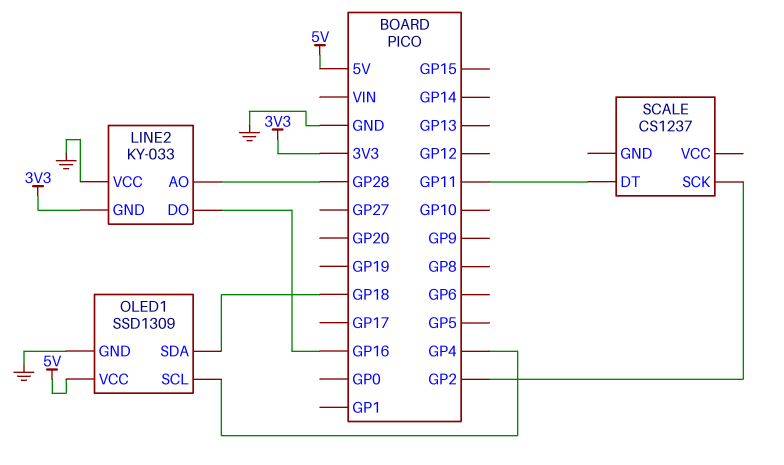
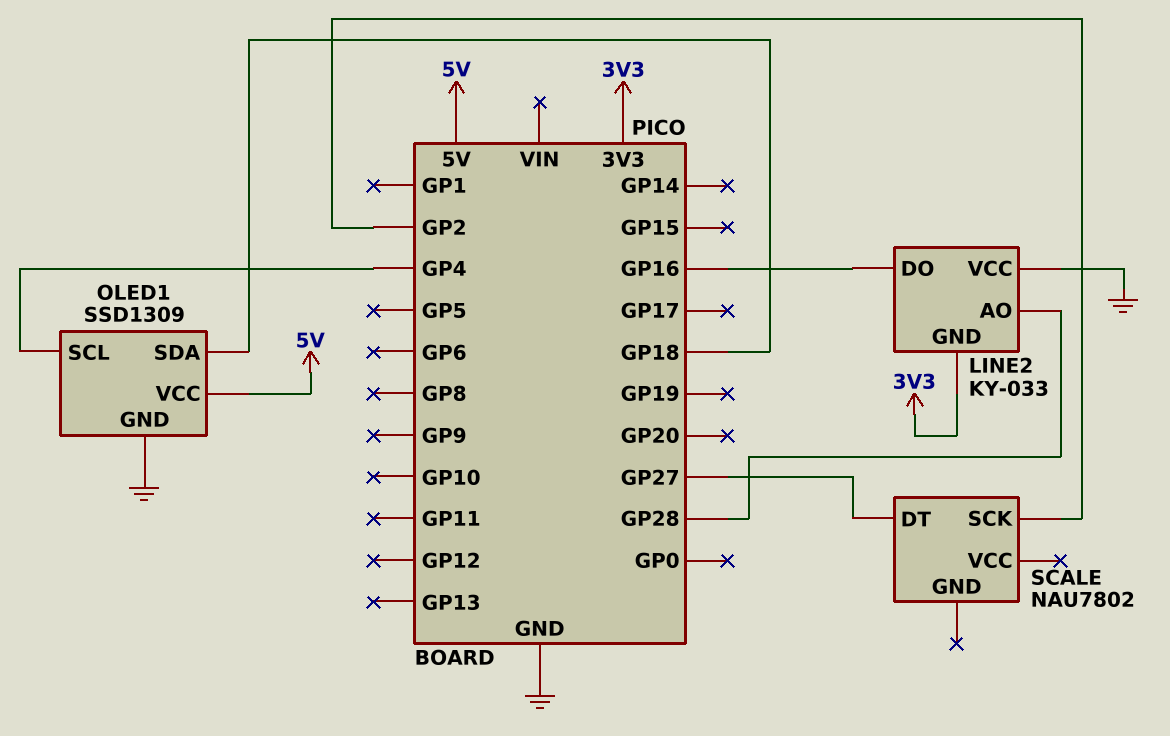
SCALE: CS1237 -> NAU7802
SCALE pin DT: GP11 -> GP27

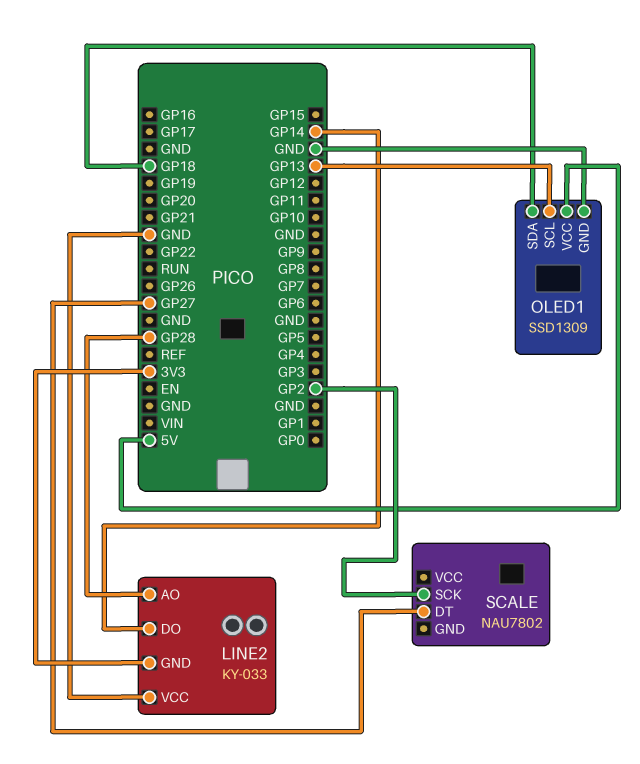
LINE2 pin DO: GP16 -> GP14
OLED1 pin SCL: GP4 -> GP13

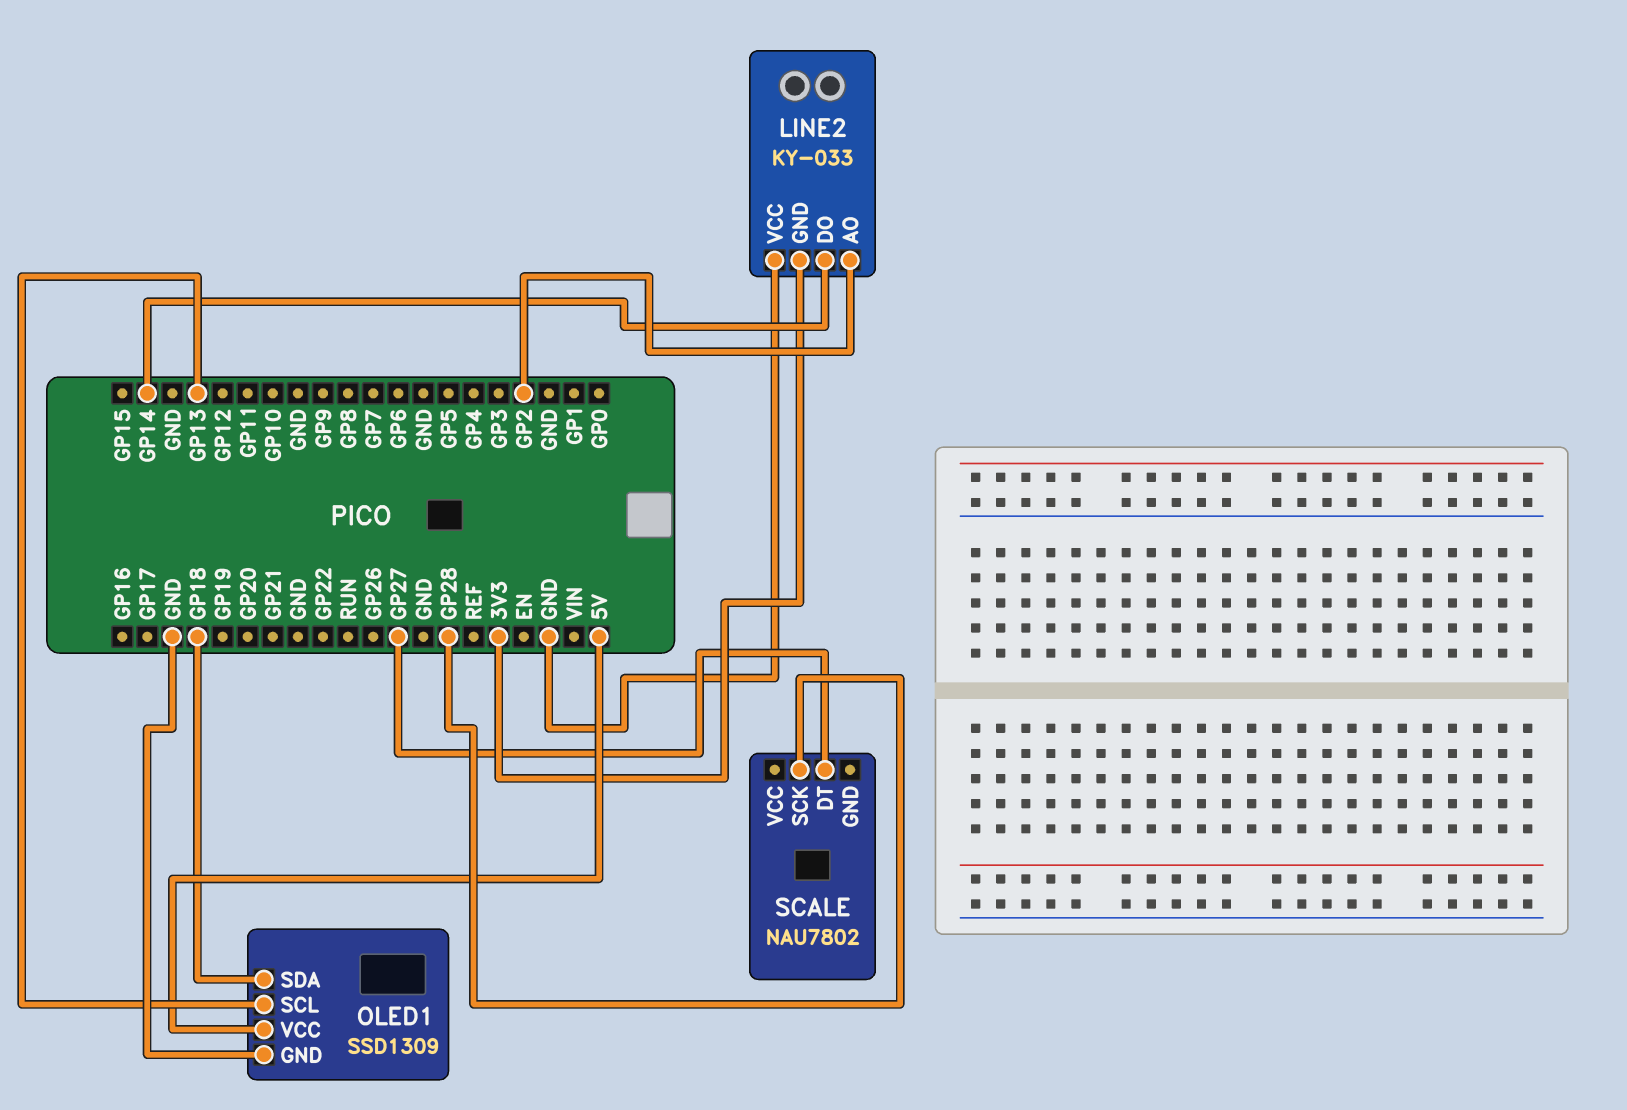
LINE2 pin AO: GP28 -> GP2
SCALE pin SCK: GP2 -> GP28

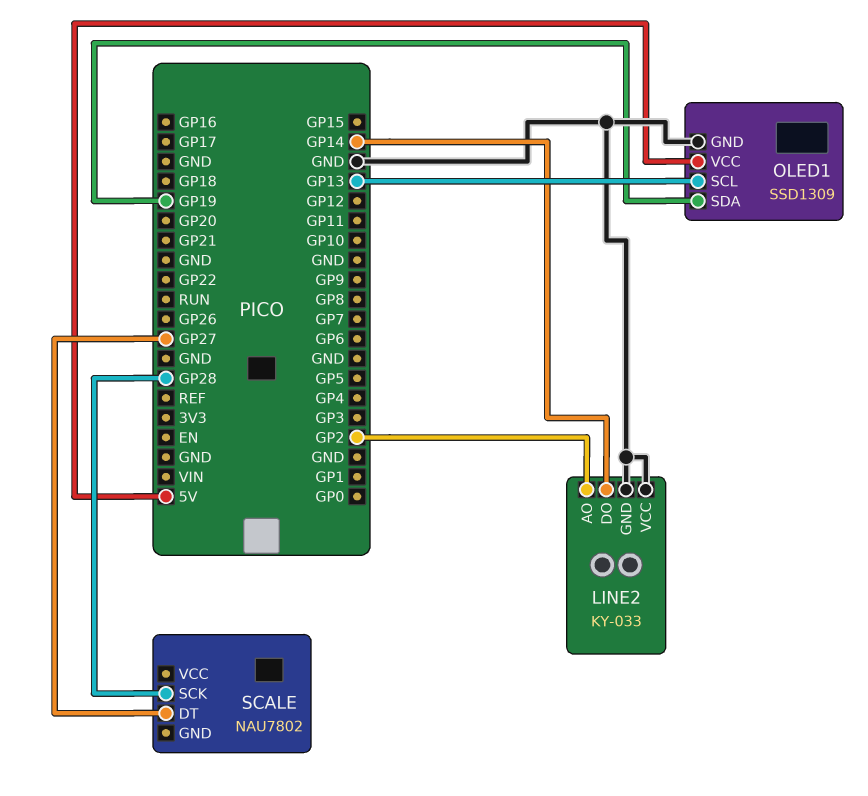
LINE2 pin GND: 3V3 -> GND
OLED1 pin SDA: GP18 -> GP19

